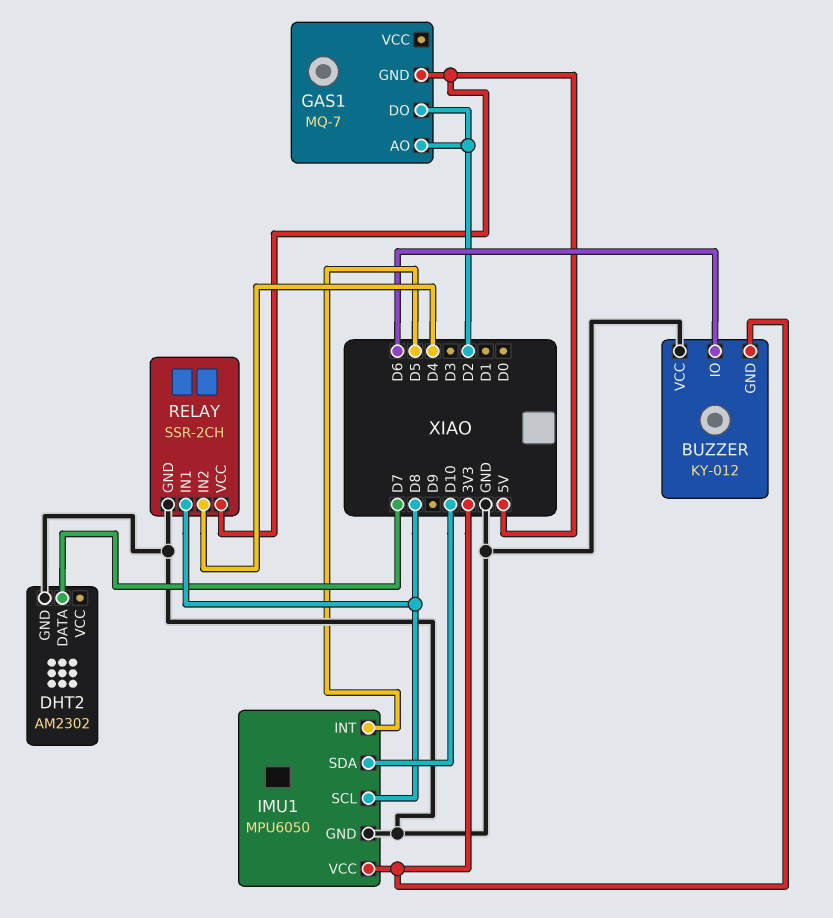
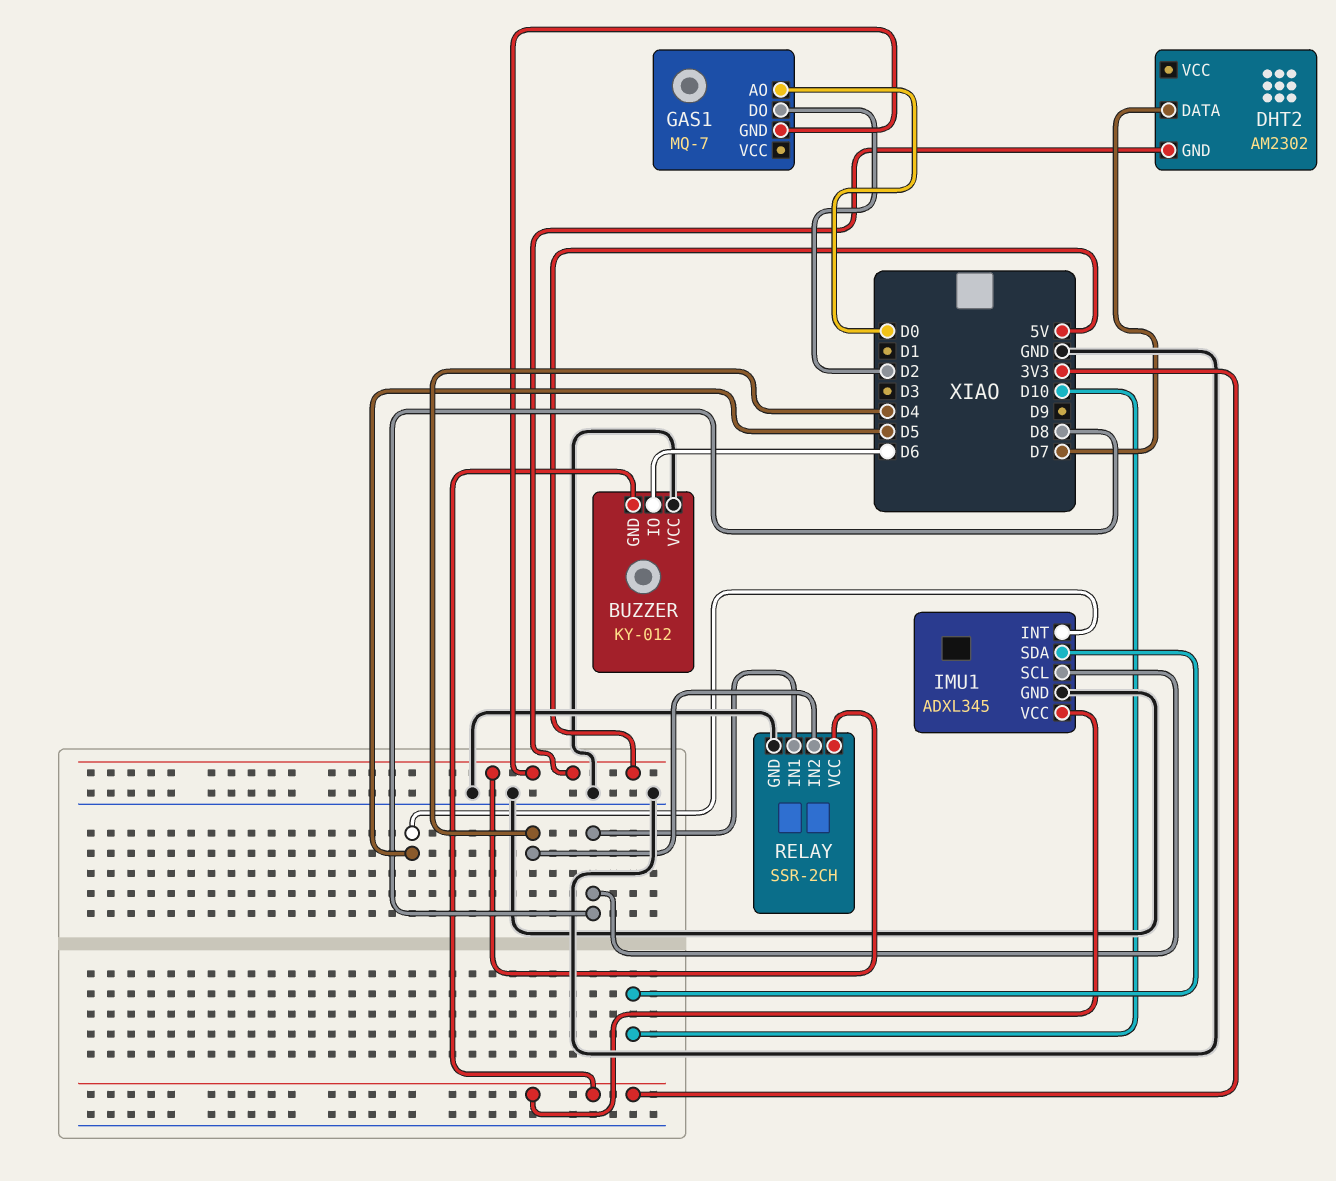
DHT2 pin GND: GND -> 5V
GAS1 pin AO: D2 -> D0
IMU1: MPU6050 -> ADXL345

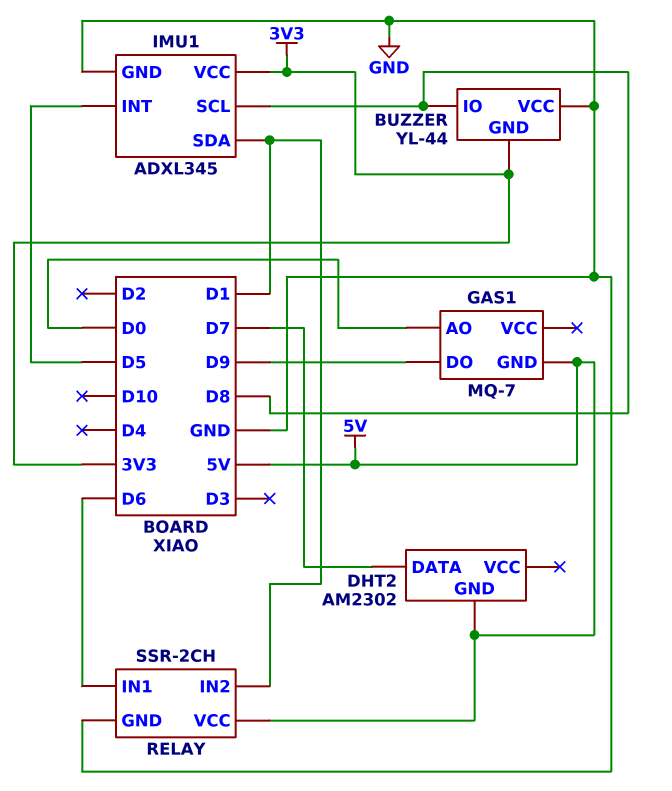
BUZZER: KY-012 -> YL-44
BUZZER pin IO: D6 -> D8
GAS1 pin DO: D2 -> D9
IMU1 pin SDA: D10 -> D1
RELAY pin IN1: D8 -> D6
RELAY pin IN2: D4 -> D1

